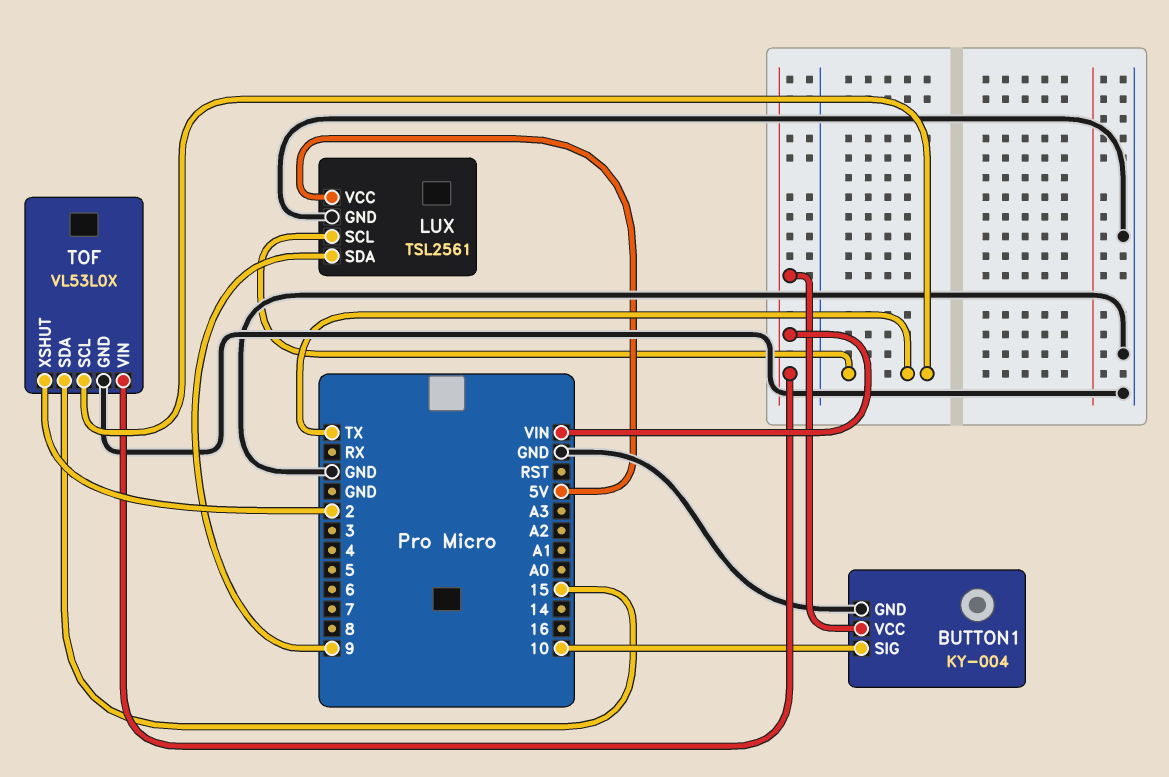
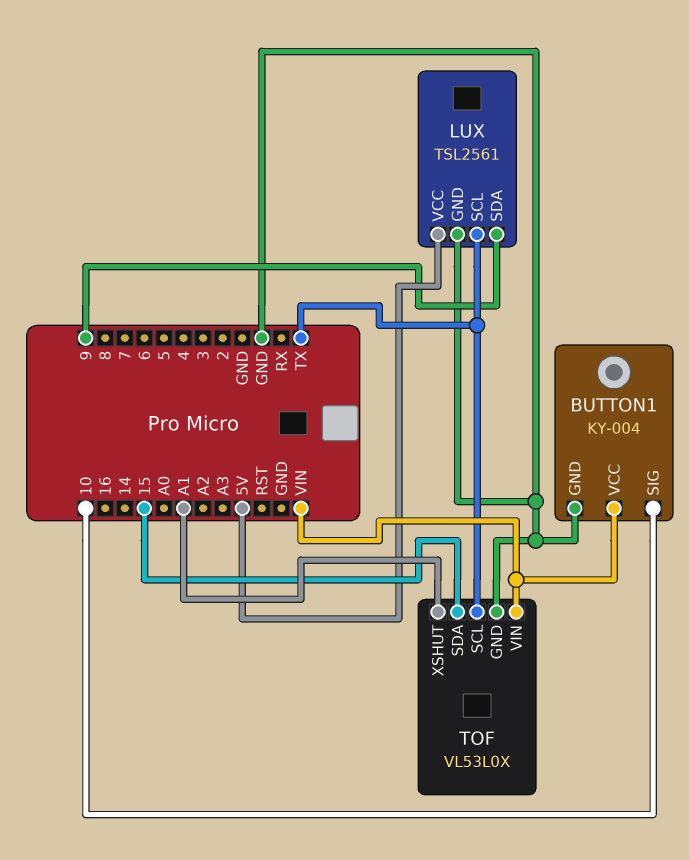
TOF pin XSHUT: 2 -> A1

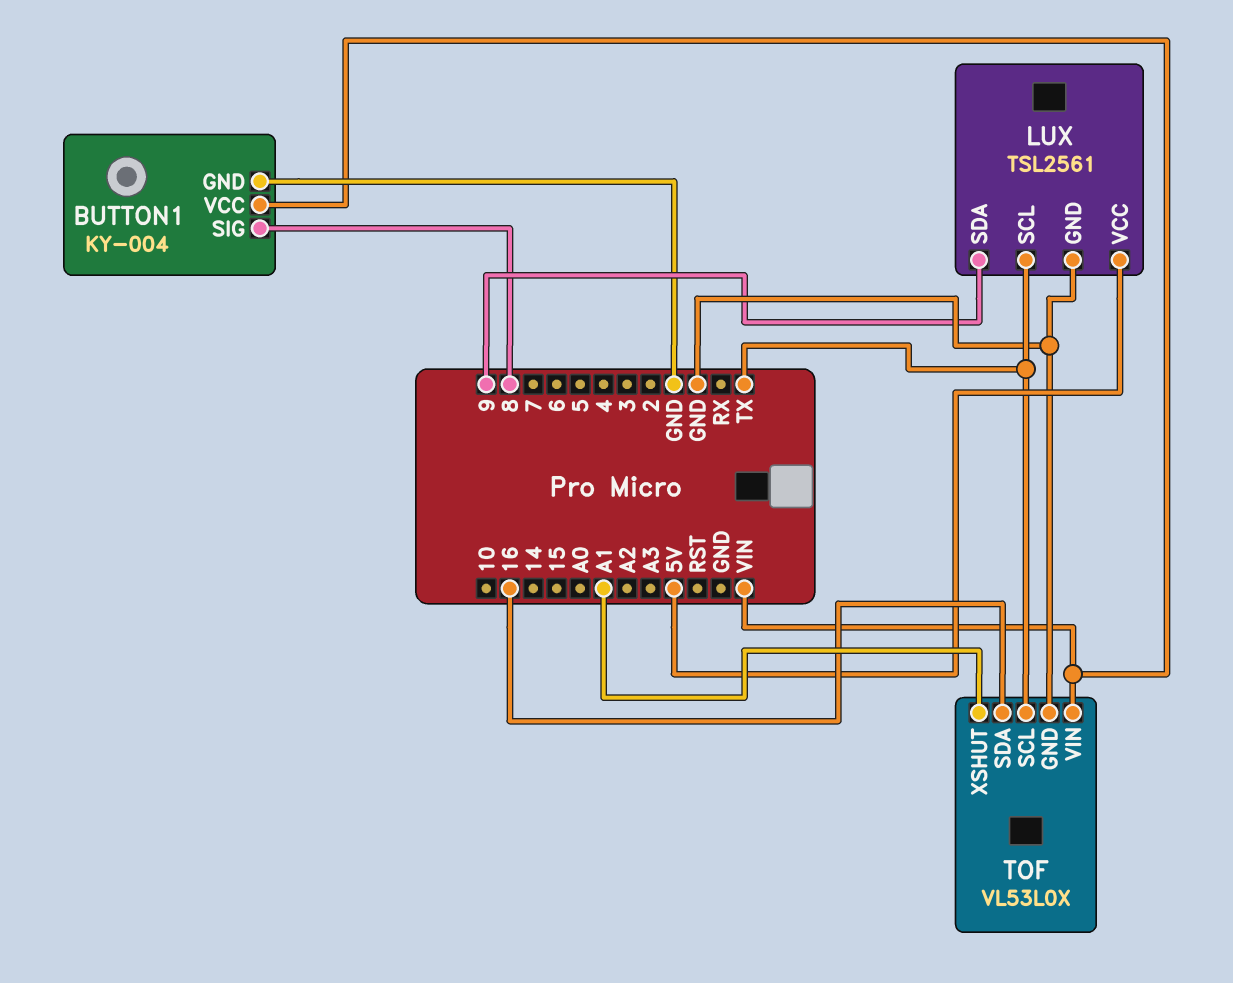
BUTTON1 pin SIG: 10 -> 8
TOF pin SDA: 15 -> 16

